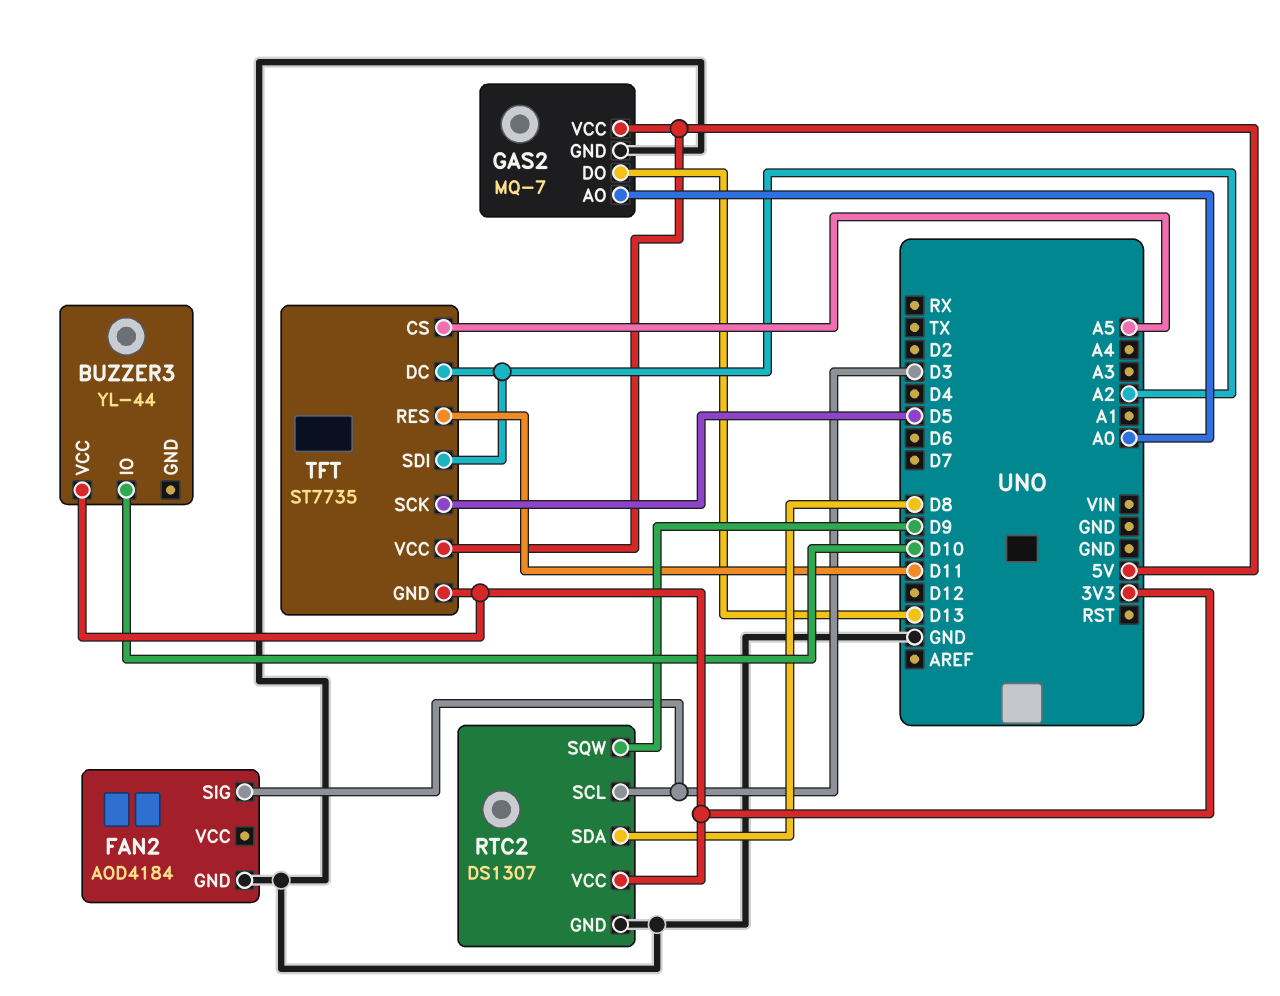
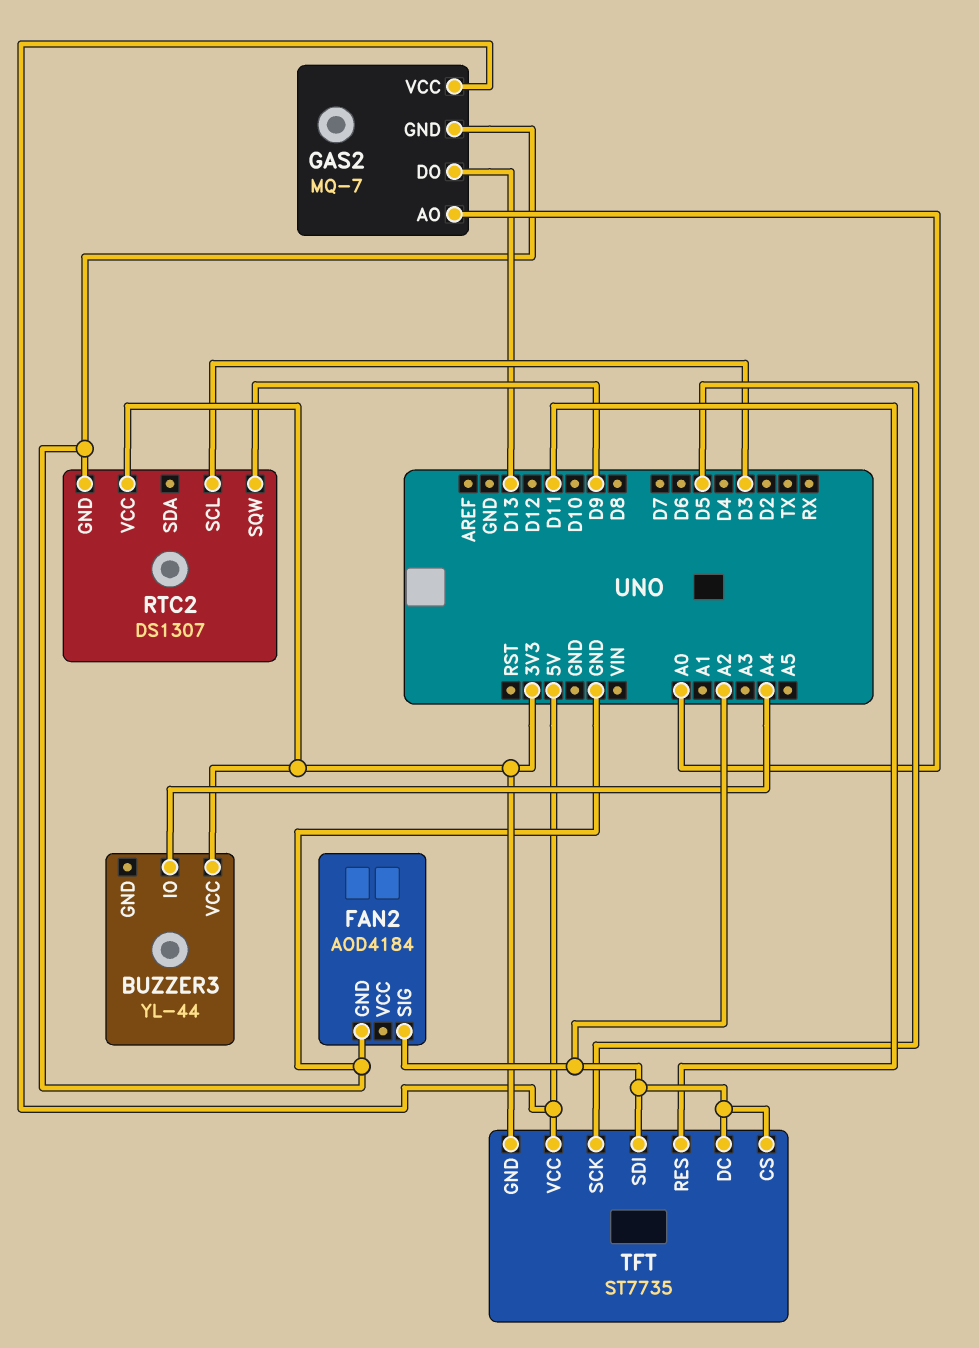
BUZZER3 pin IO: D10 -> A4
FAN2 pin SIG: D3 -> A2
RTC2 pin SDA: D8 -> none
TFT pin CS: A5 -> A2

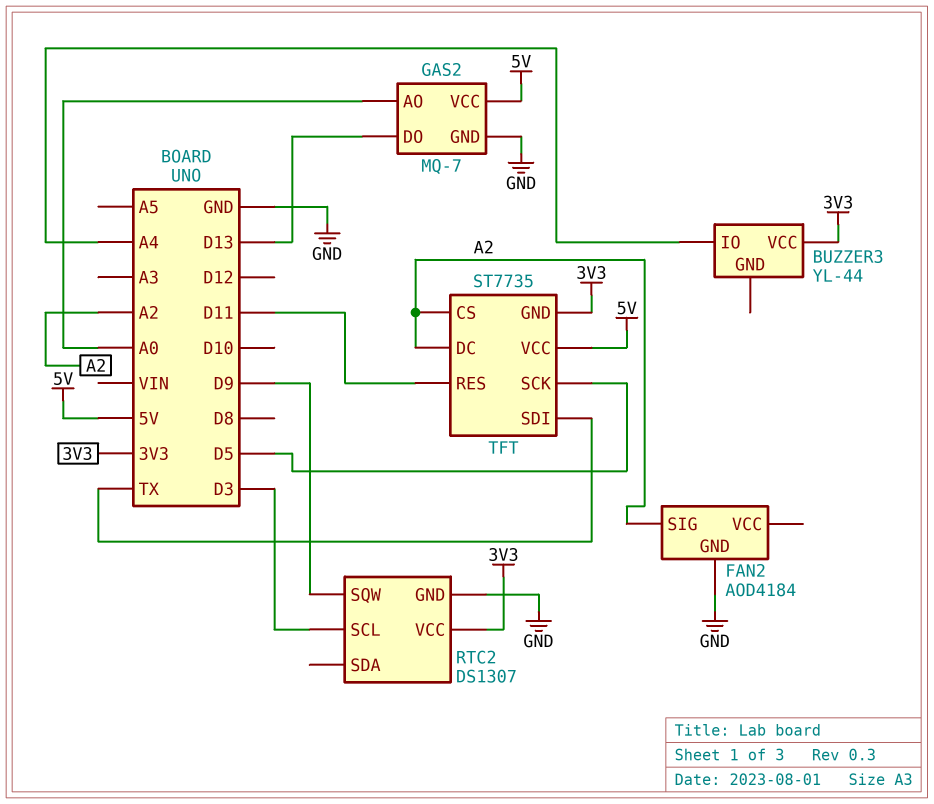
TFT pin SDI: A2 -> TX

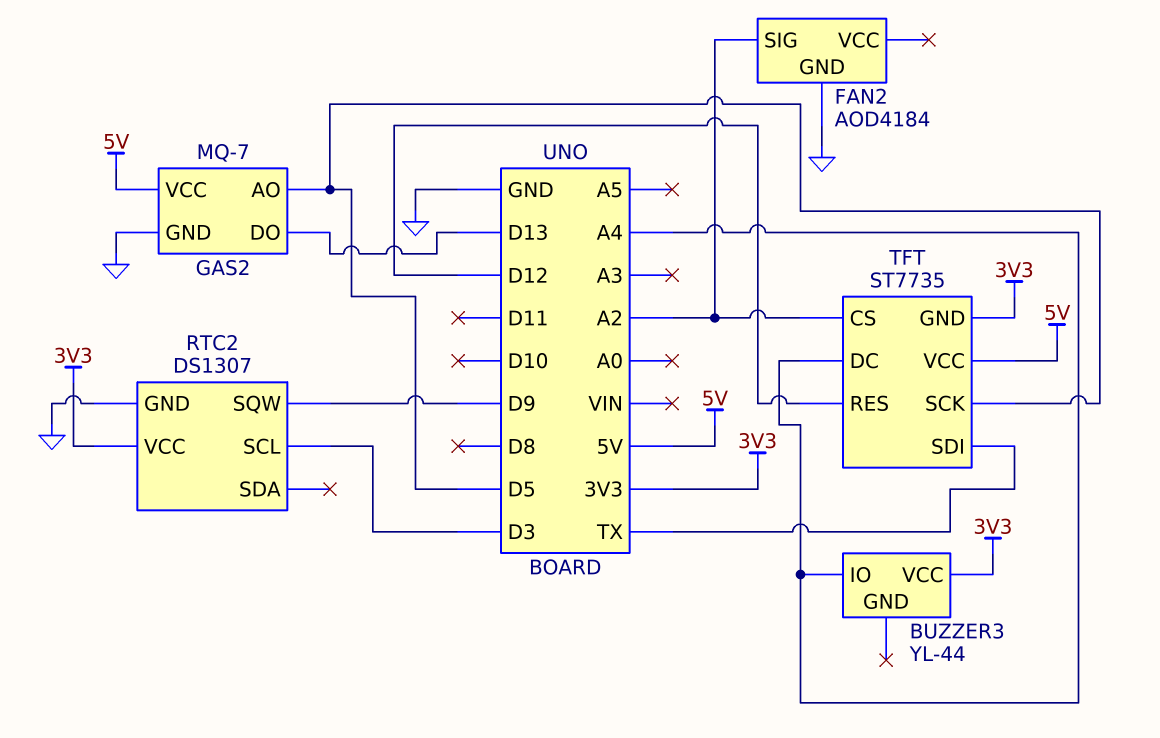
GAS2 pin AO: A0 -> D5
TFT pin DC: A2 -> A4
TFT pin RES: D11 -> D12

